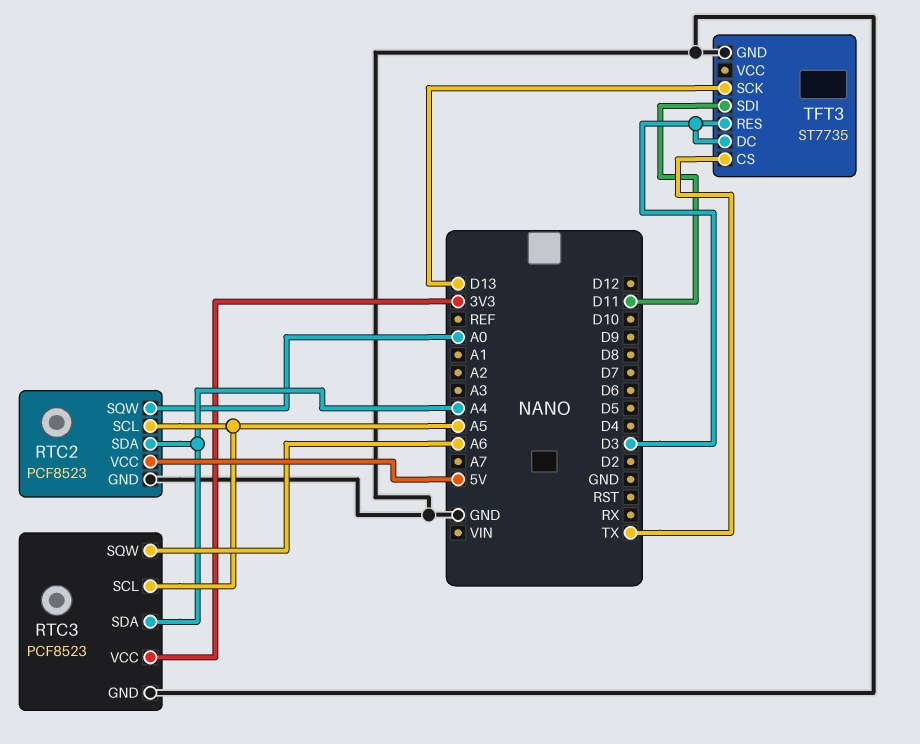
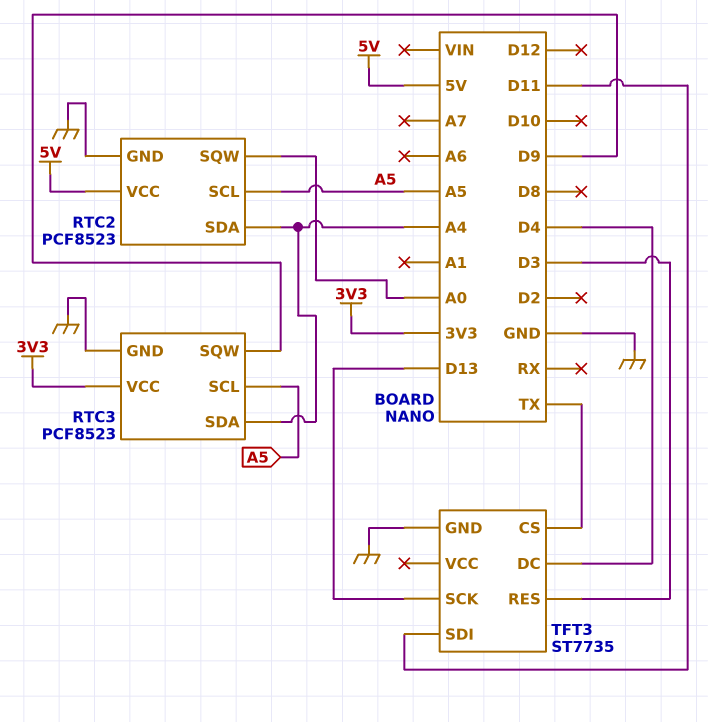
RTC3 pin SQW: A6 -> D9
TFT3 pin DC: D3 -> D4

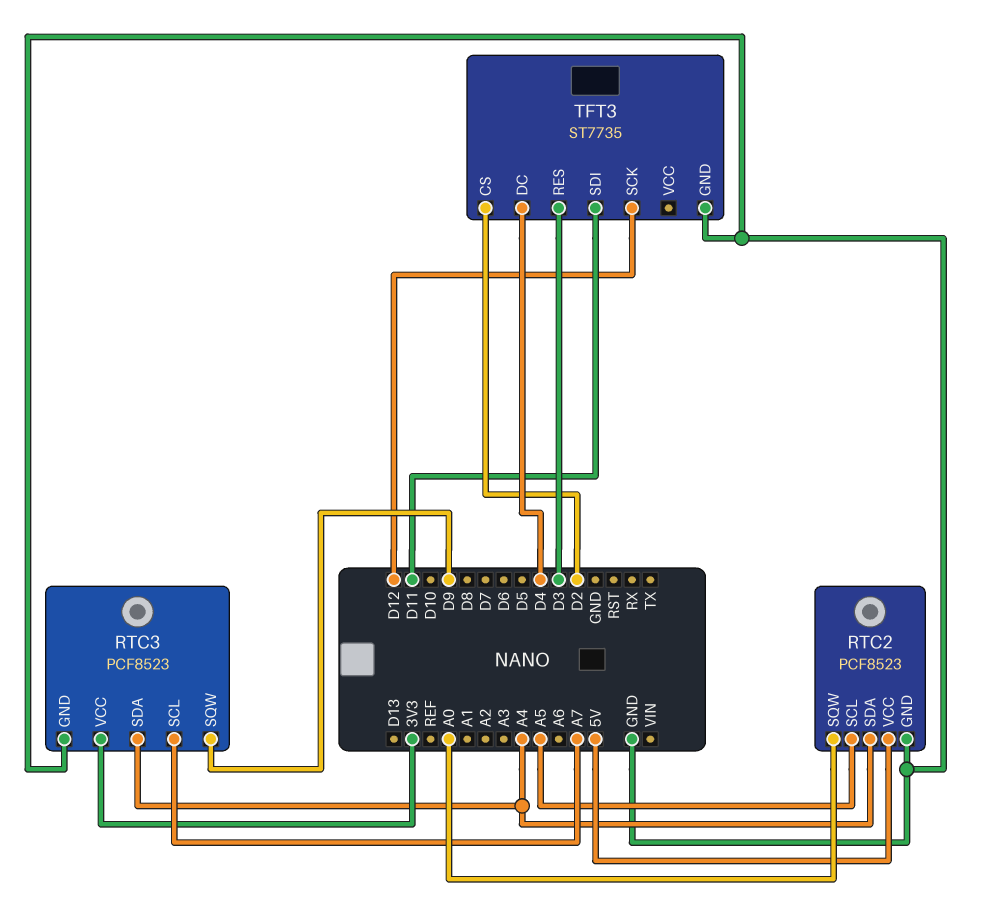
RTC3 pin SCL: A5 -> A7
TFT3 pin CS: TX -> D2
TFT3 pin SCK: D13 -> D12

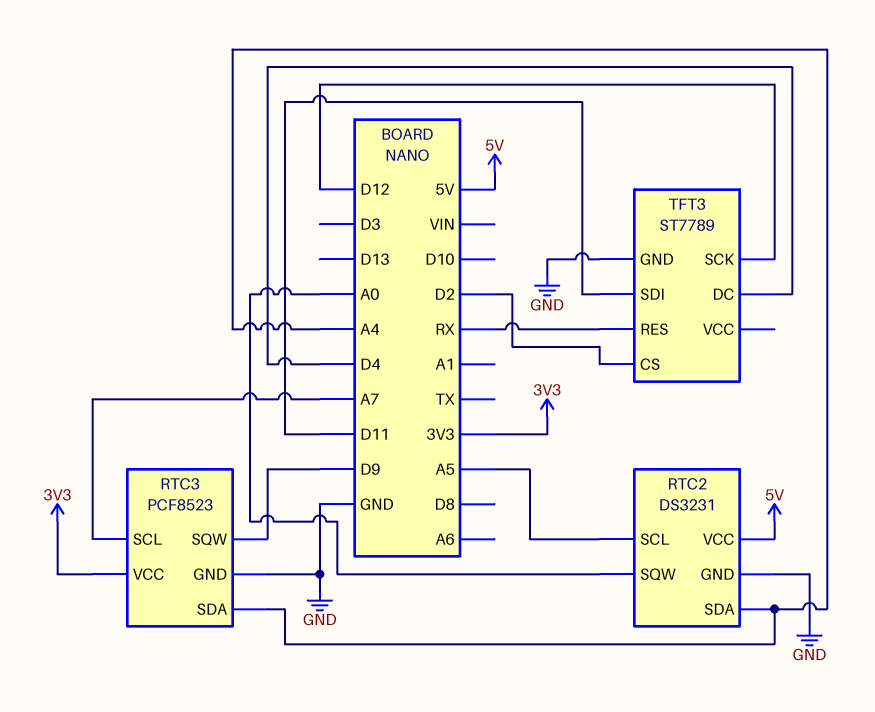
RTC2: PCF8523 -> DS3231
TFT3: ST7735 -> ST7789
TFT3 pin RES: D3 -> RX

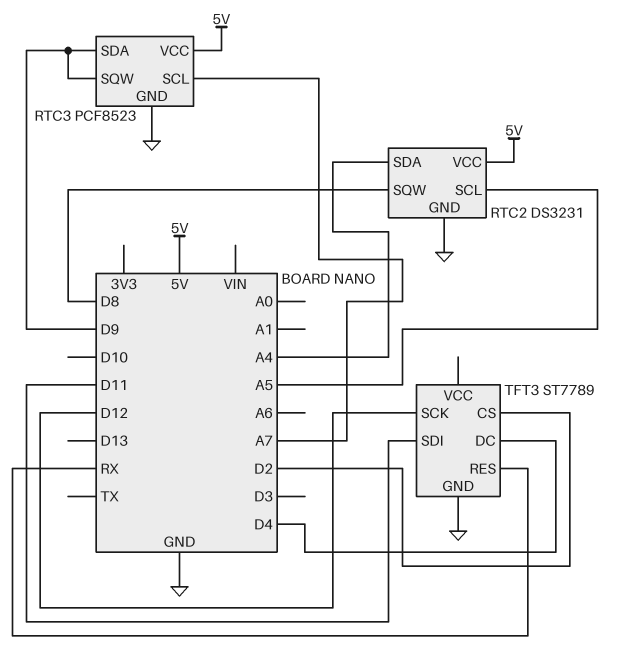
RTC2 pin SQW: A0 -> D8
RTC3 pin SDA: A4 -> D9
RTC3 pin VCC: 3V3 -> 5V

